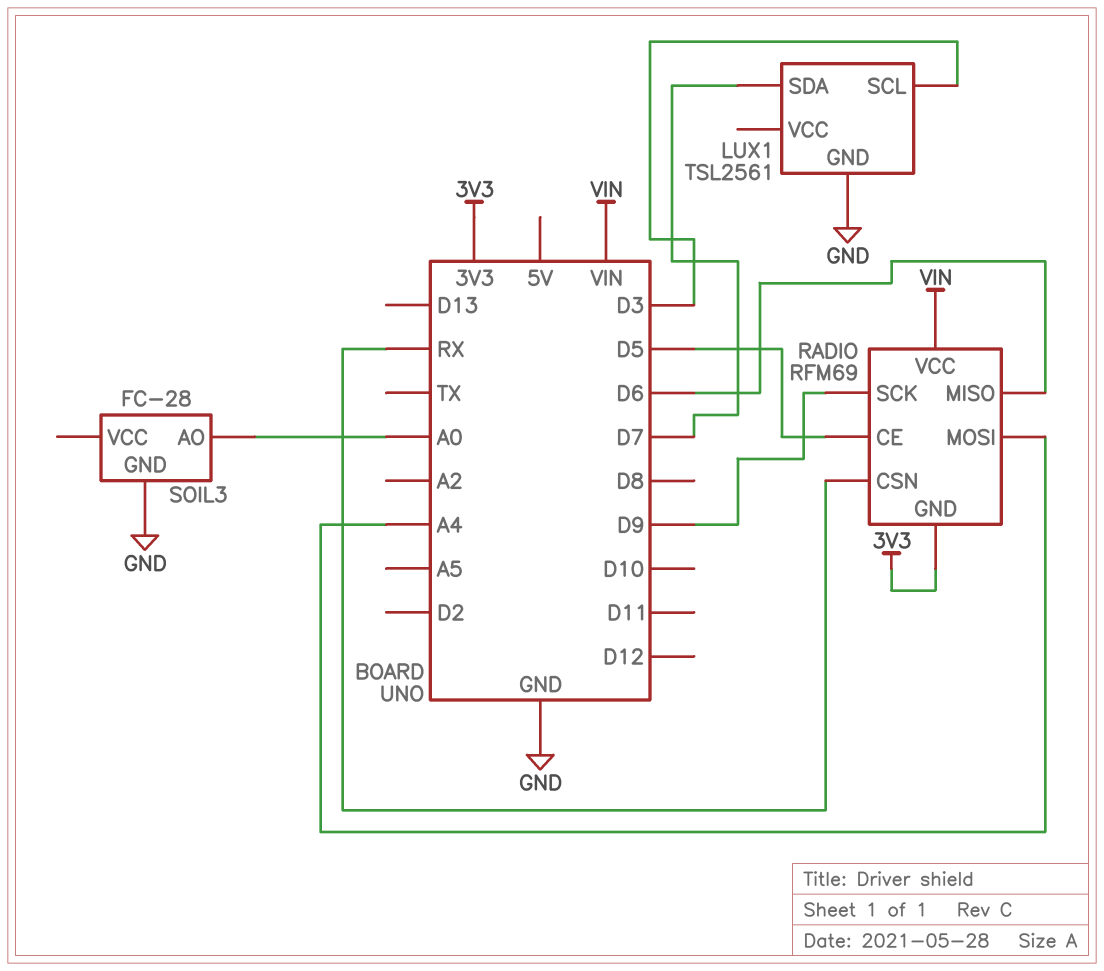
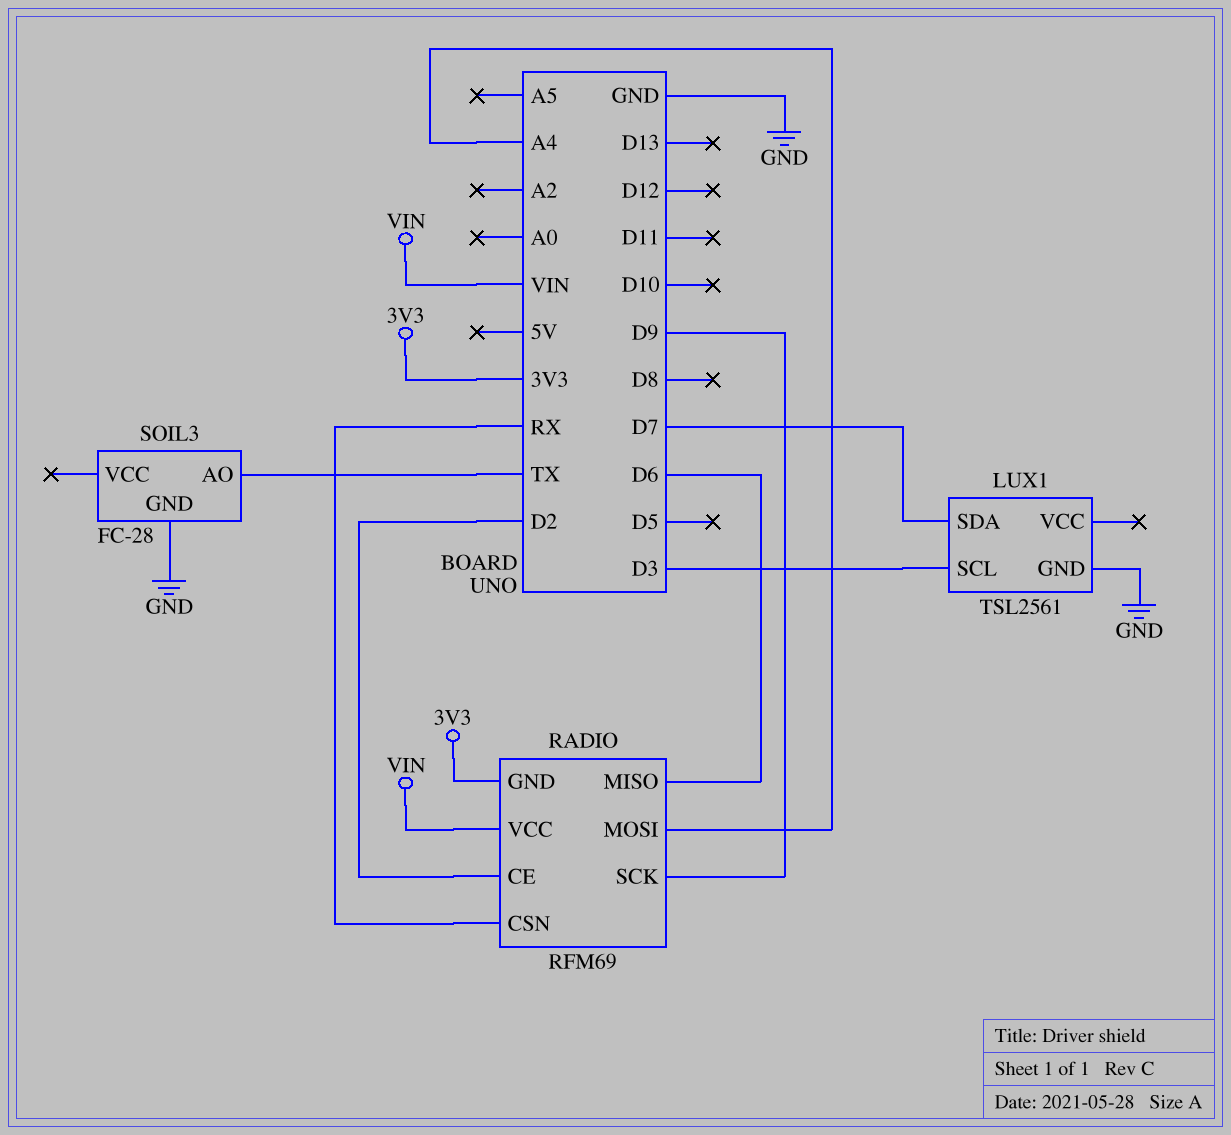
RADIO pin CE: D5 -> D2
SOIL3 pin AO: A0 -> TX

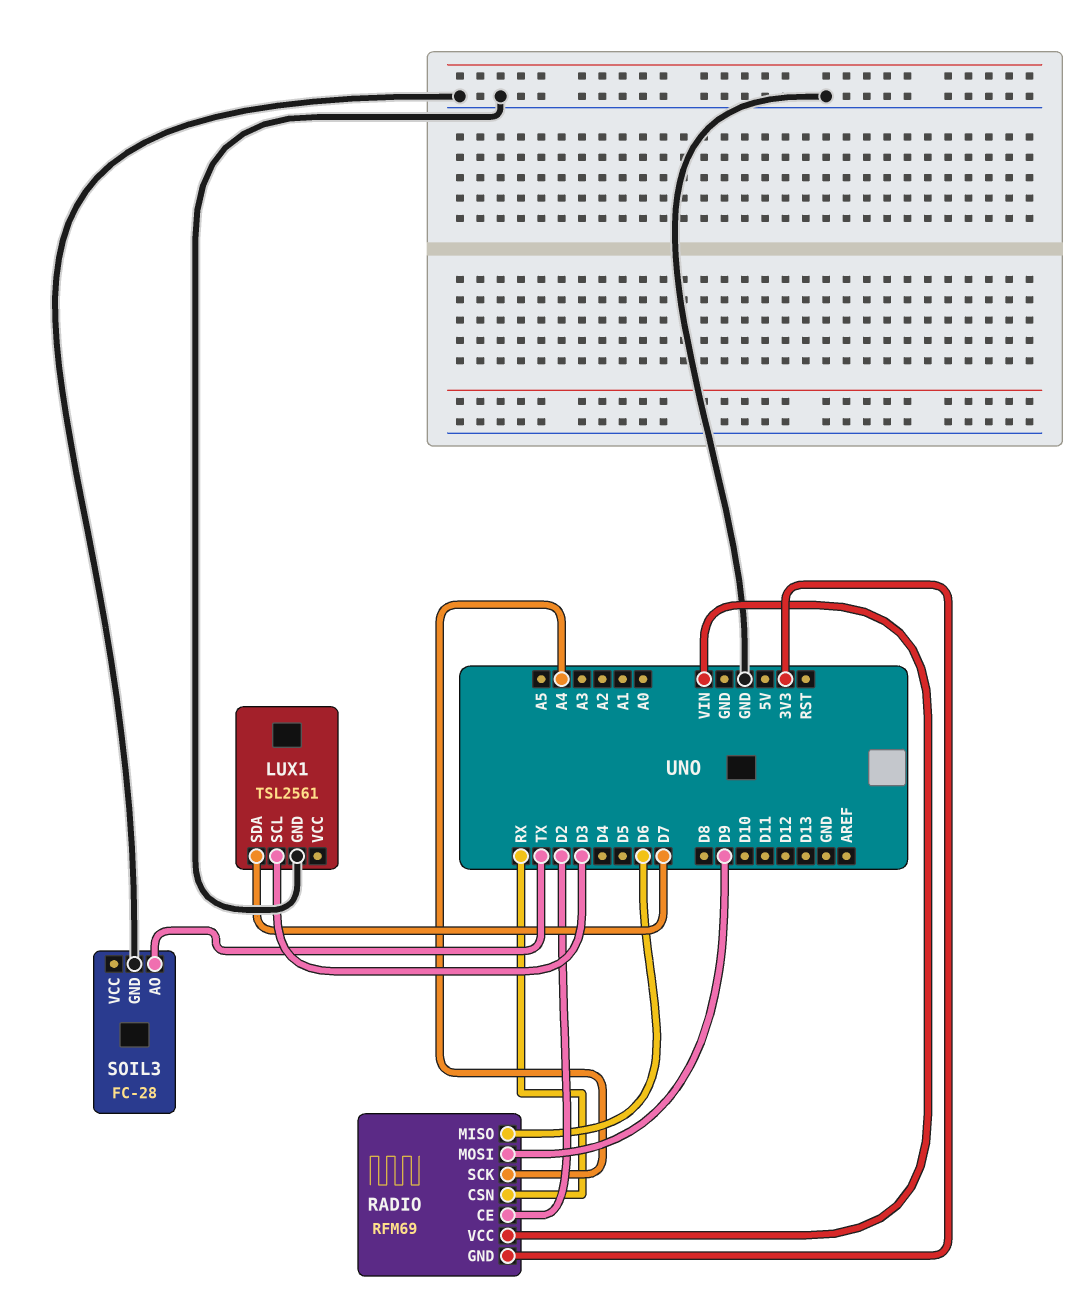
RADIO pin MOSI: A4 -> D9
RADIO pin SCK: D9 -> A4

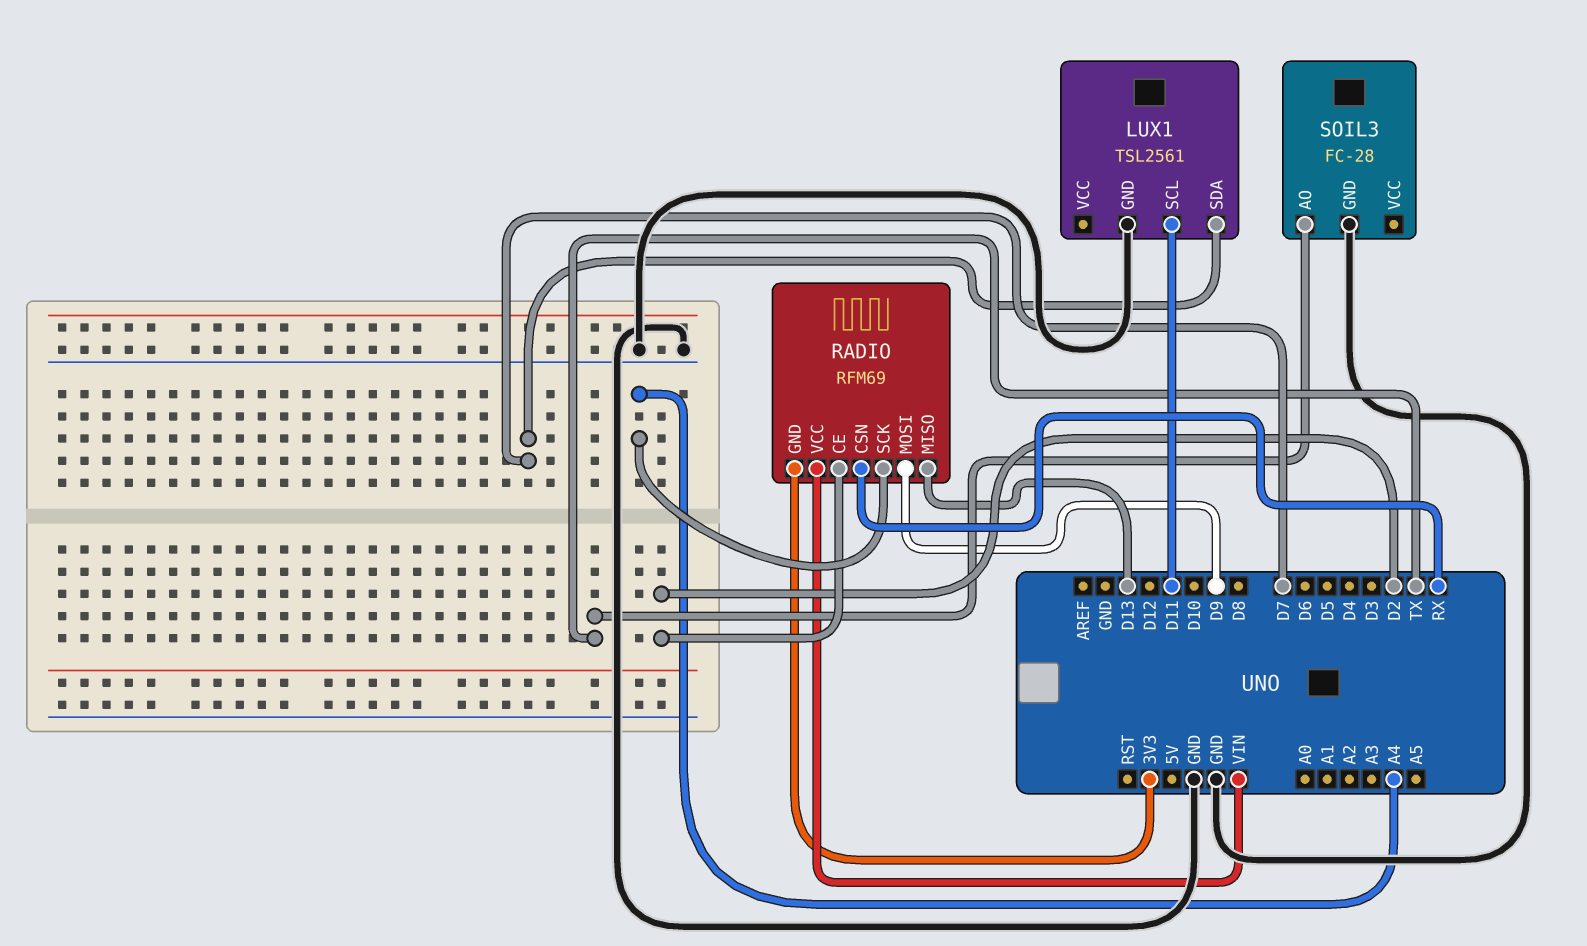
LUX1 pin SCL: D3 -> D11
RADIO pin MISO: D6 -> D13

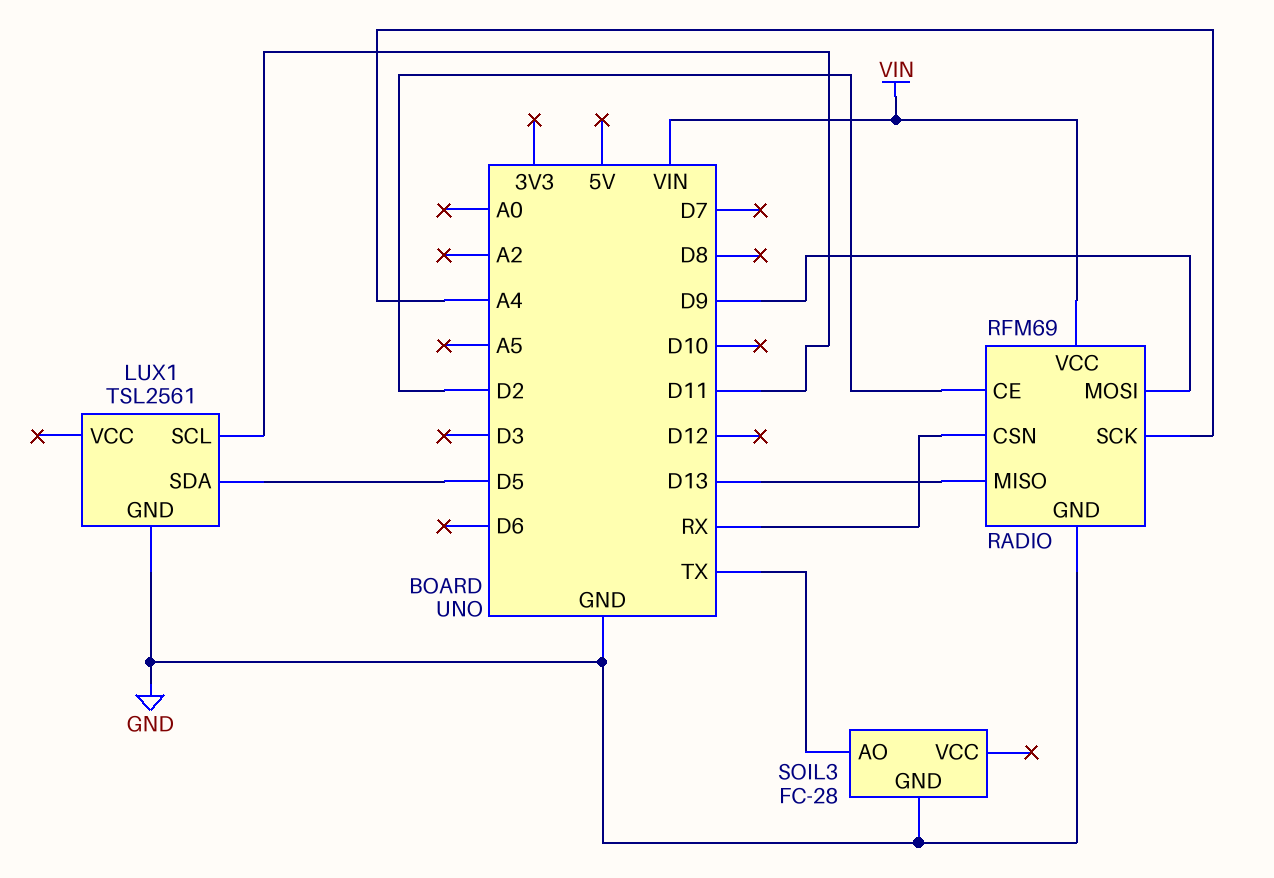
LUX1 pin SDA: D7 -> D5
RADIO pin GND: 3V3 -> GND

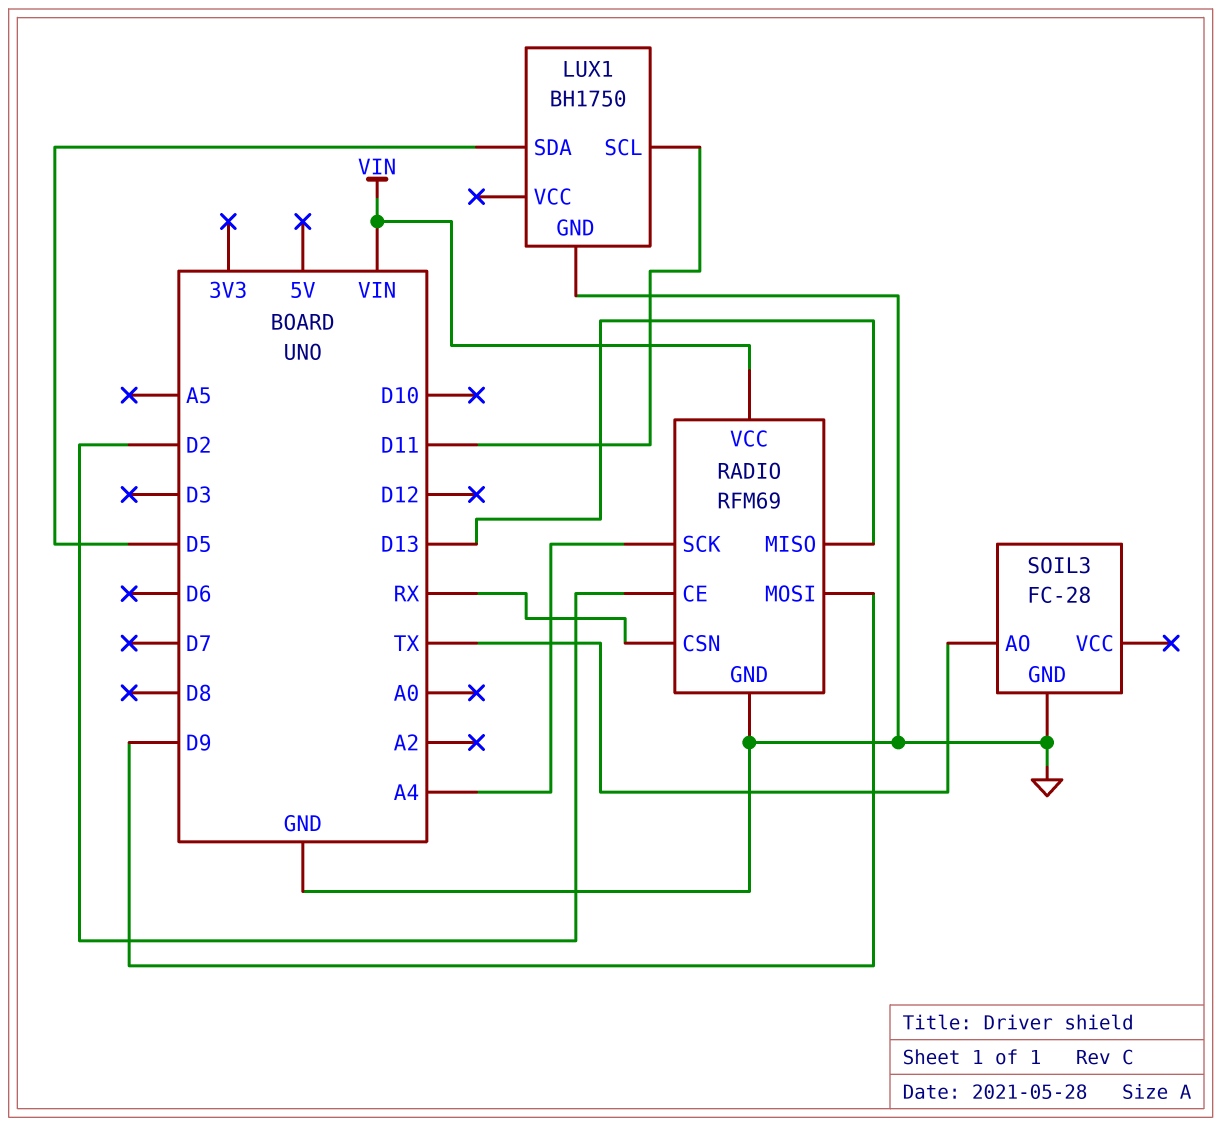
LUX1: TSL2561 -> BH1750

